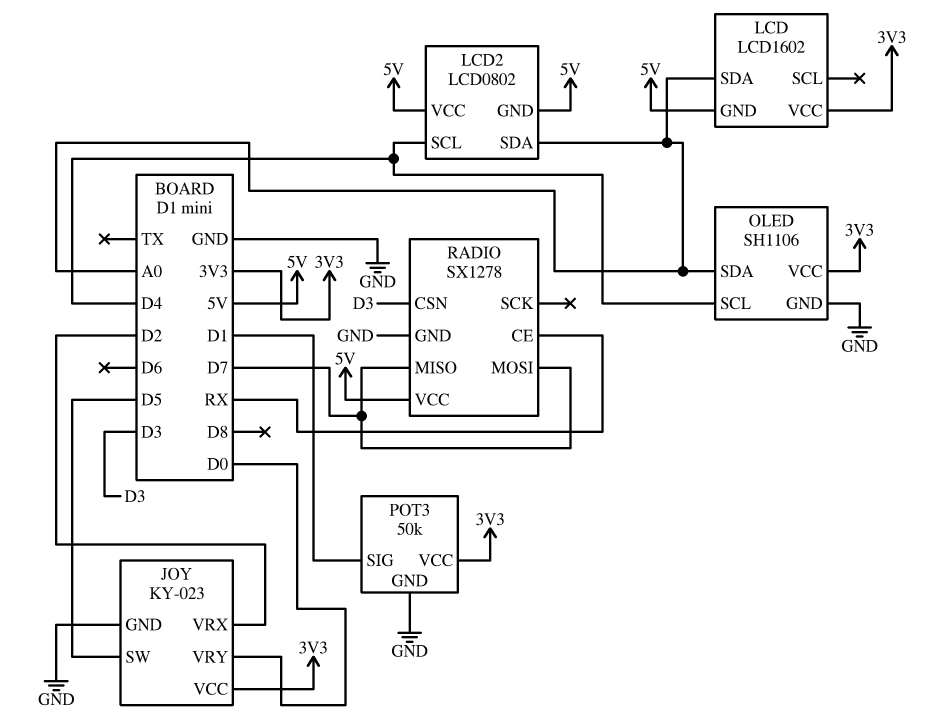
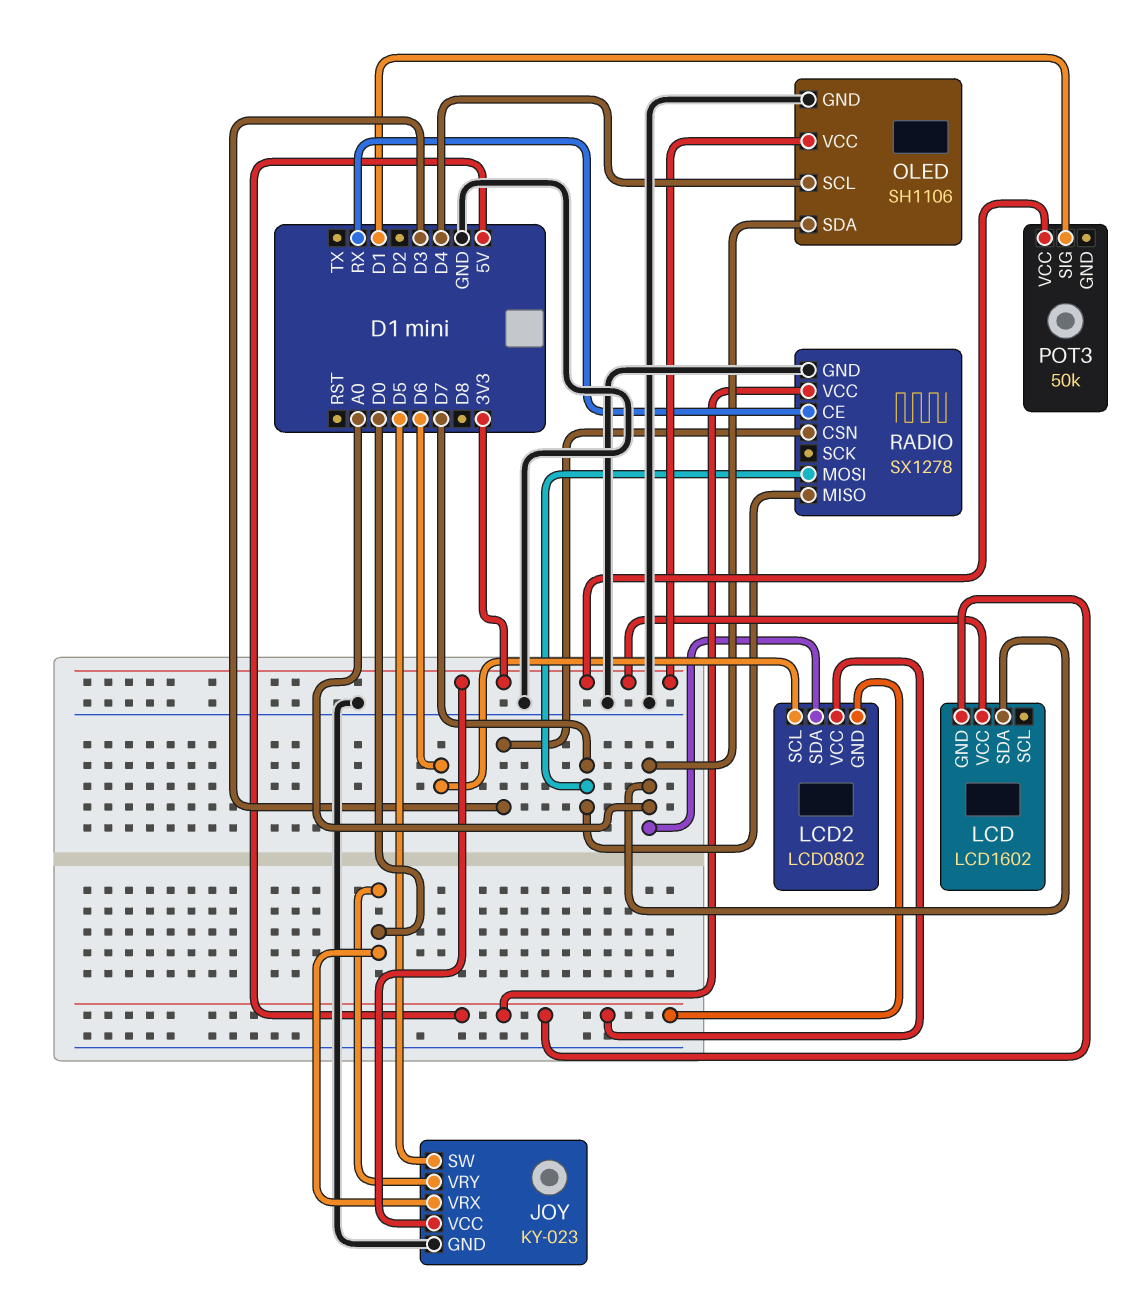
JOY pin VRX: D2 -> D0
LCD2 pin SCL: D4 -> D6
POT3 pin GND: GND -> none

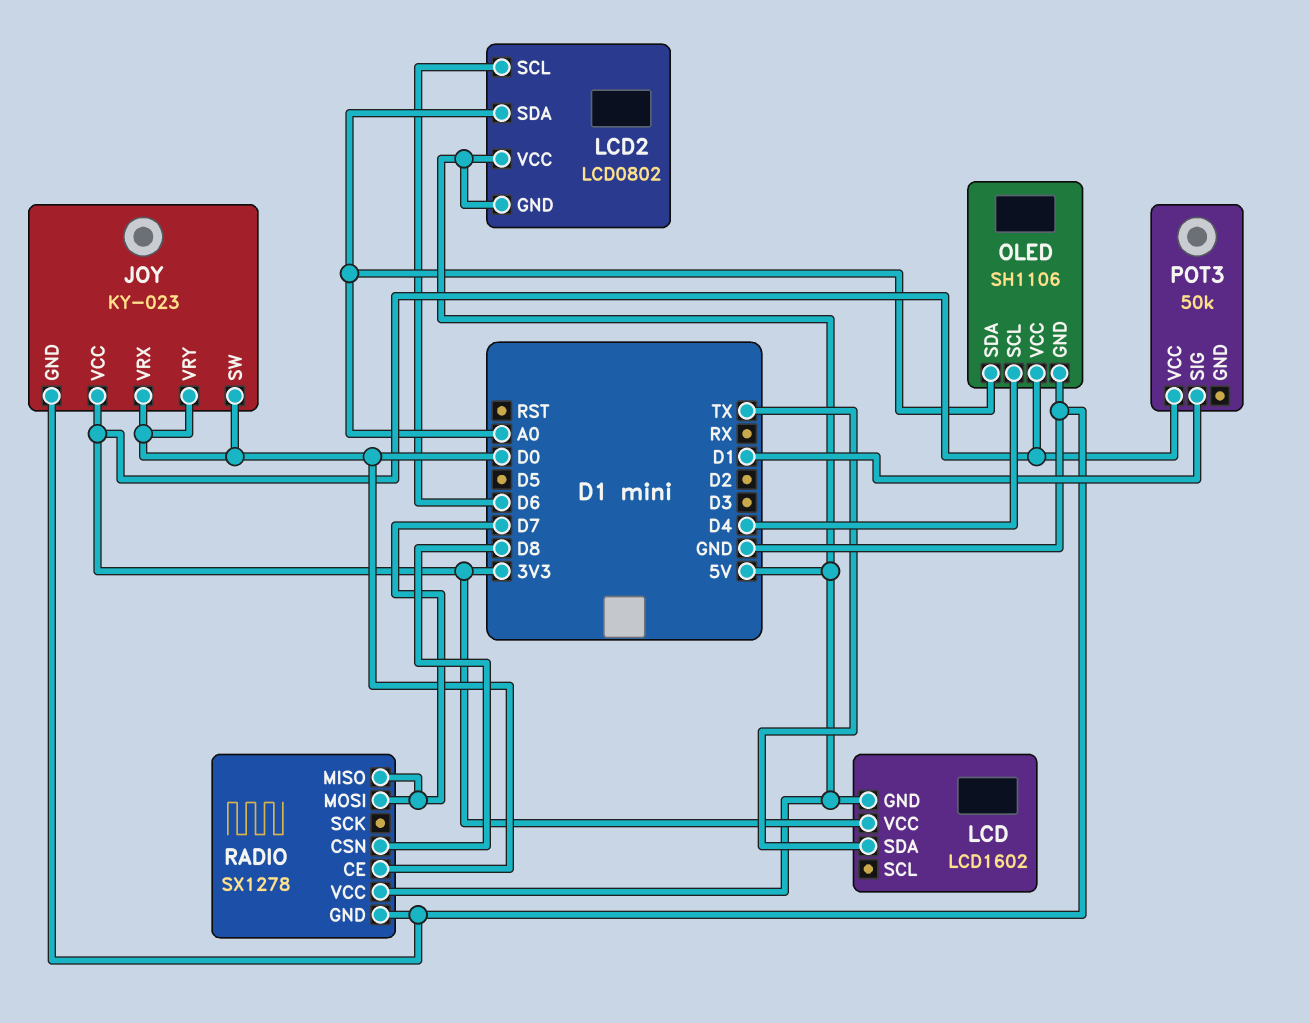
JOY pin SW: D5 -> D0
LCD pin SDA: A0 -> TX
RADIO pin CE: RX -> D0
RADIO pin CSN: D3 -> D8

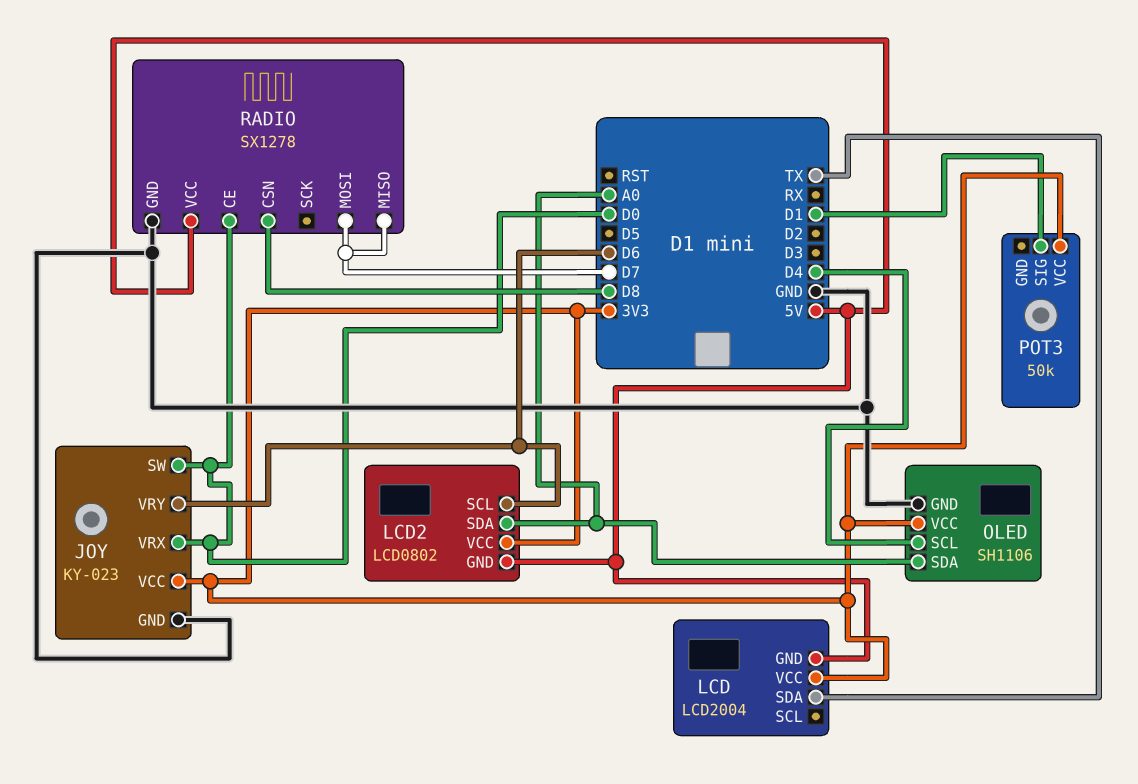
JOY pin VRY: D0 -> D6
LCD: LCD1602 -> LCD2004
LCD2 pin VCC: 5V -> 3V3

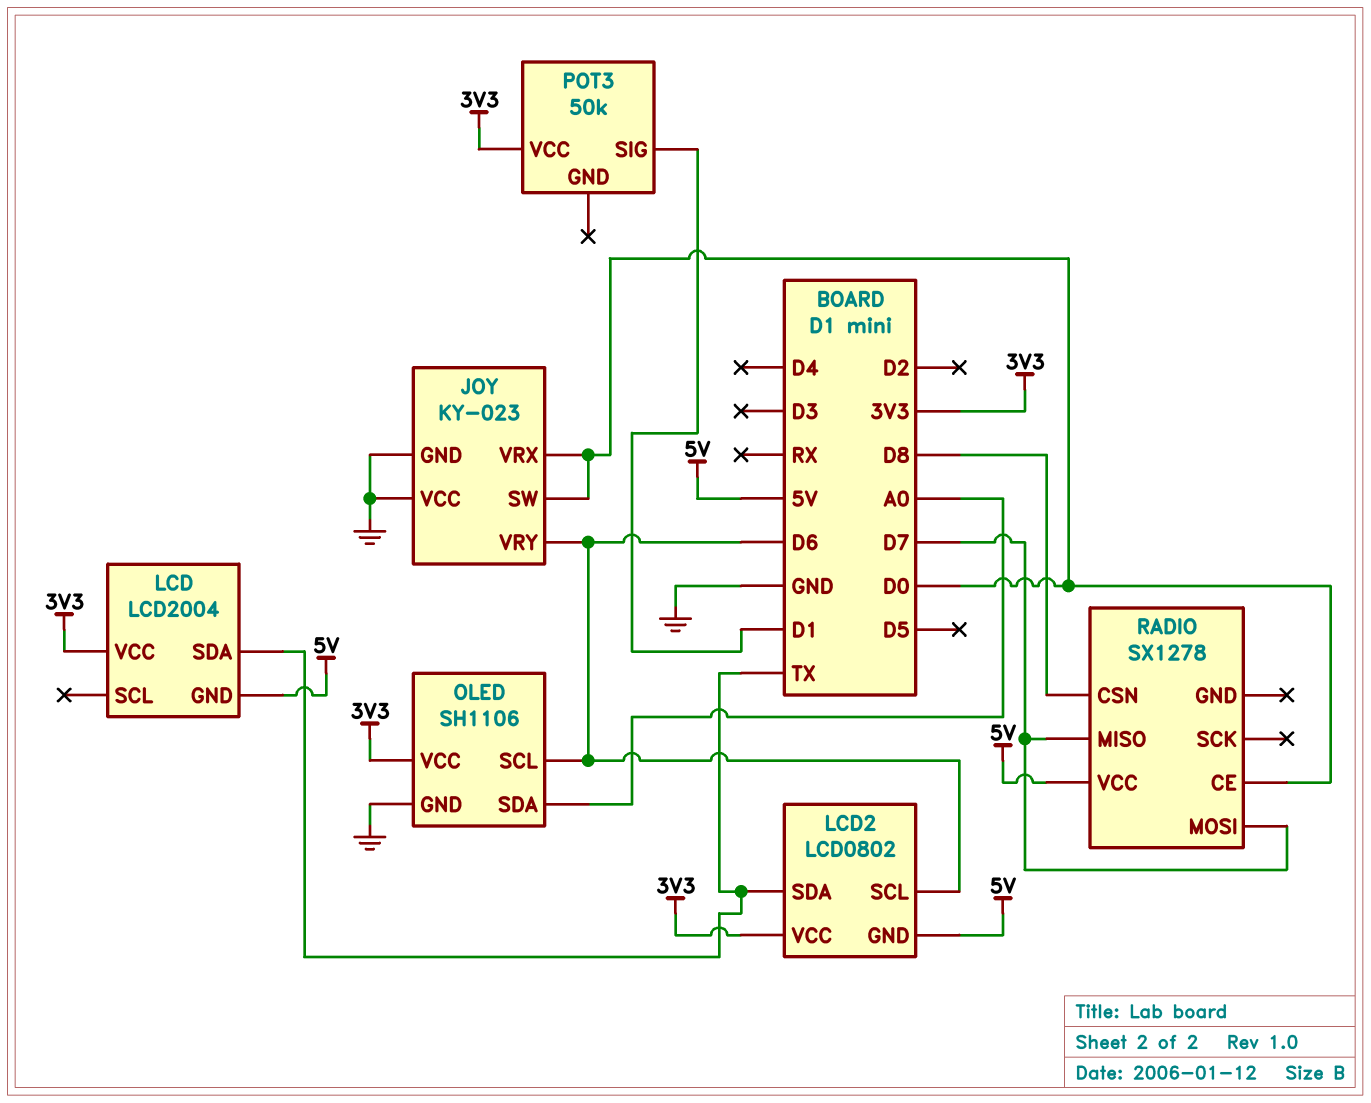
JOY pin VCC: 3V3 -> GND
LCD2 pin SDA: A0 -> TX
OLED pin SCL: D4 -> D6
RADIO pin GND: GND -> none

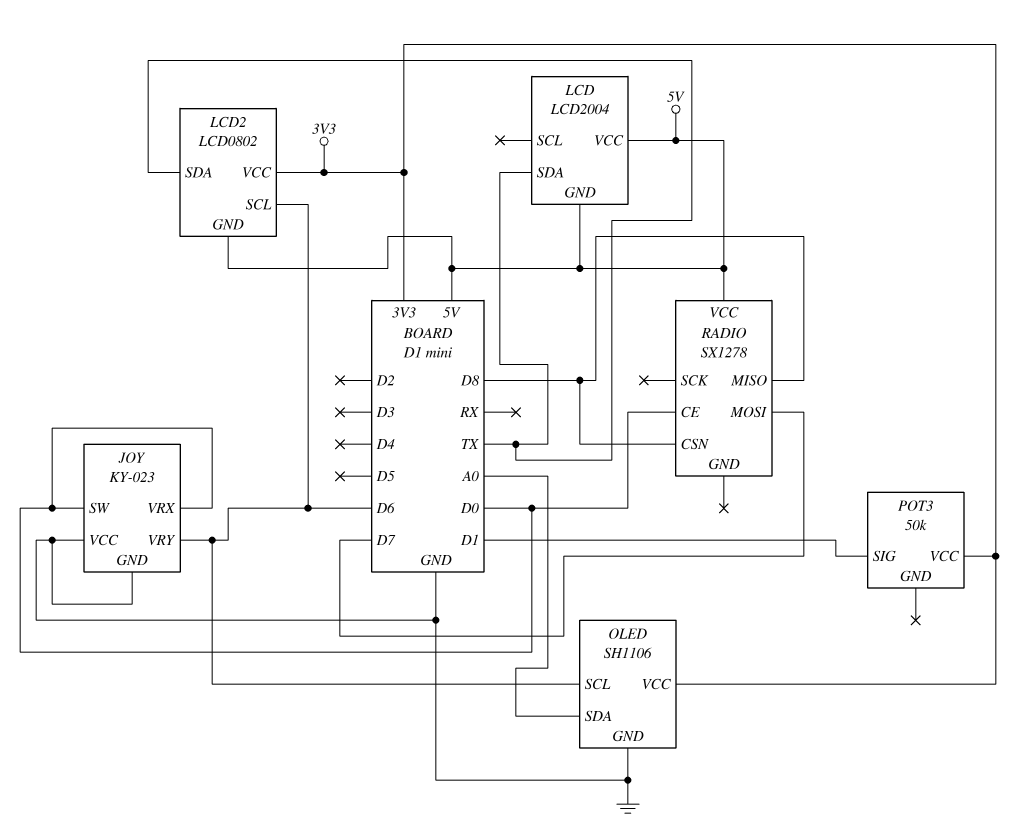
LCD pin VCC: 3V3 -> 5V
RADIO pin MISO: D7 -> D8

